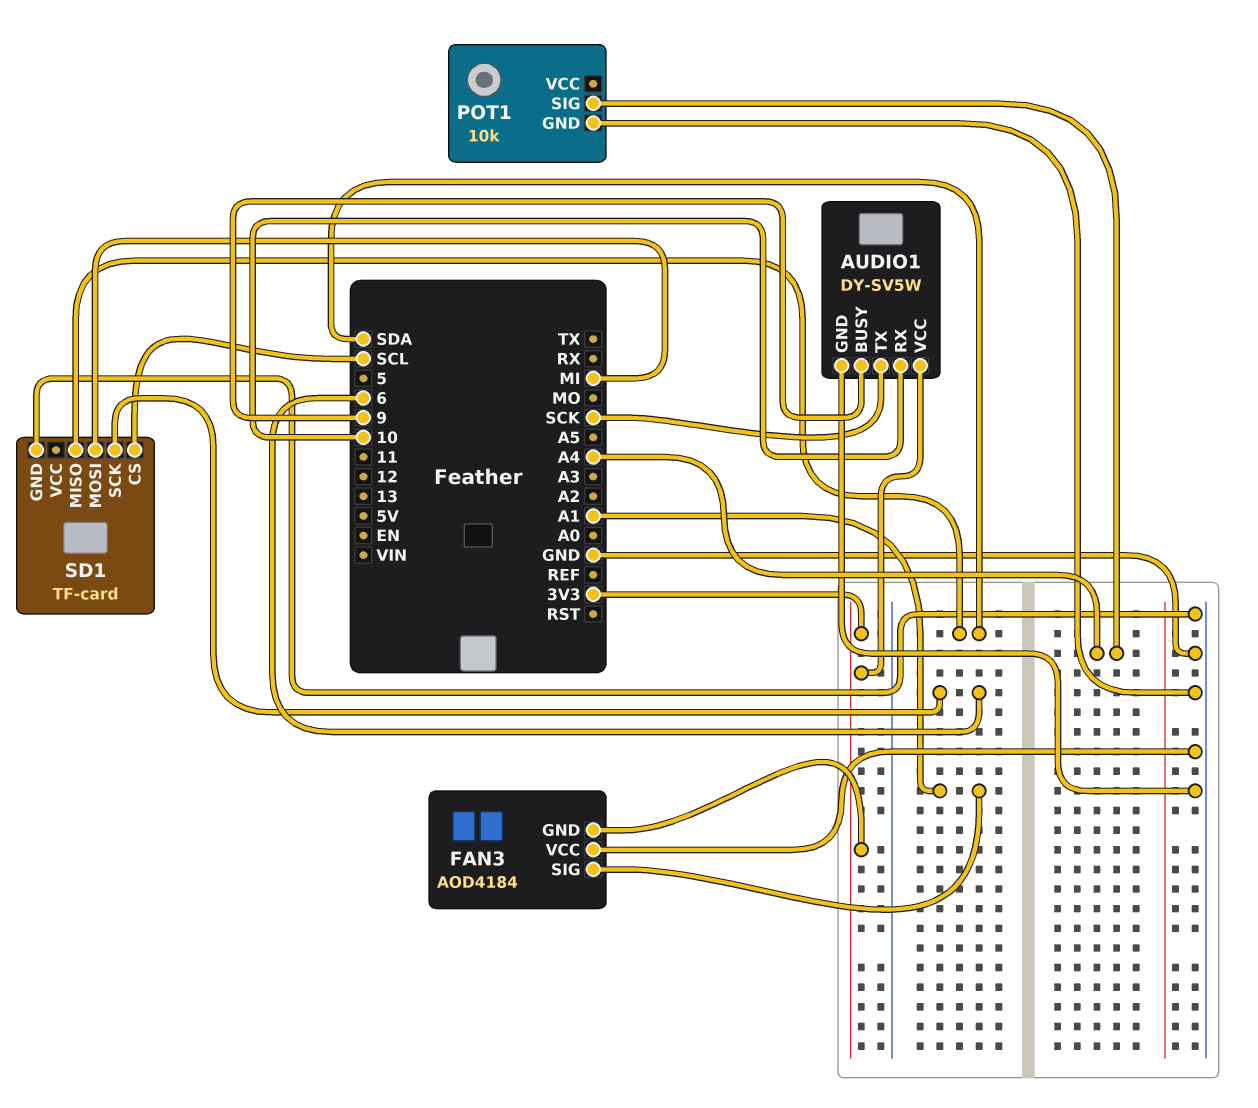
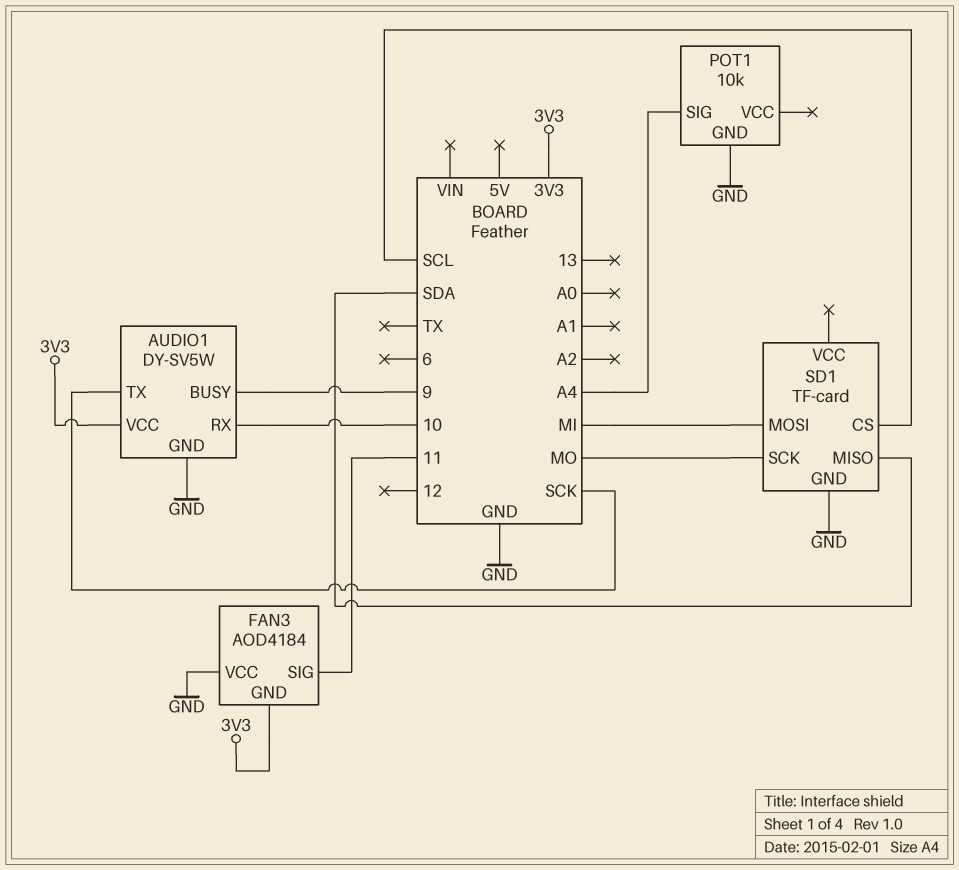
FAN3 pin SIG: A1 -> 11
SD1 pin SCK: 6 -> MO

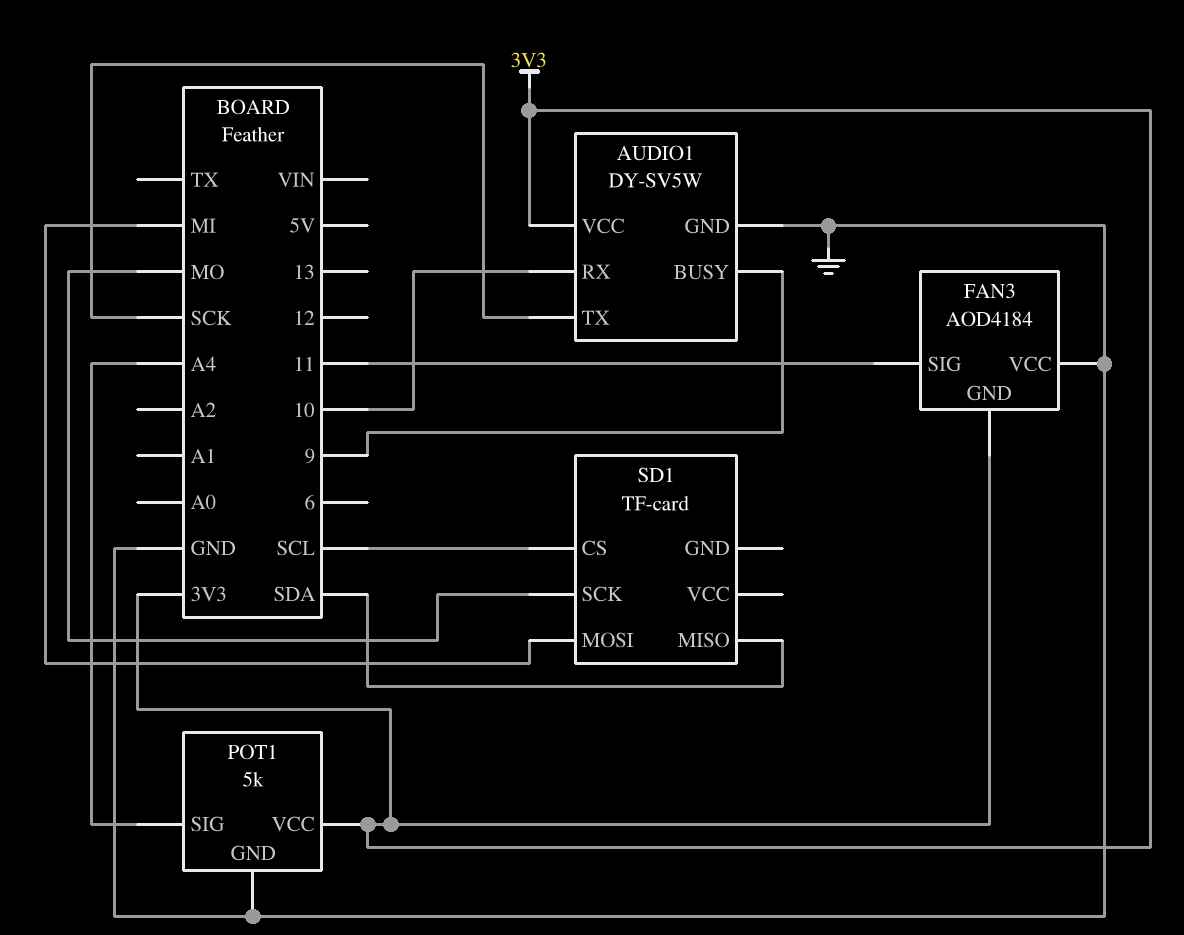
POT1: 10k -> 5k
POT1 pin VCC: none -> 3V3
SD1 pin GND: GND -> none

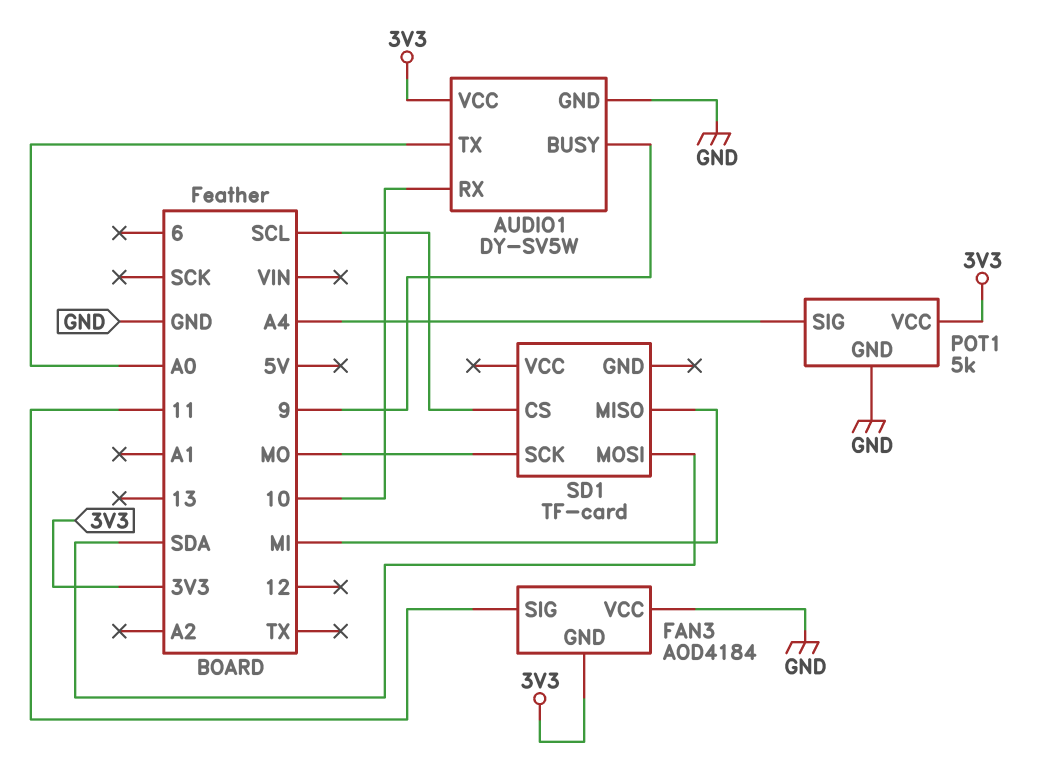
AUDIO1 pin TX: SCK -> A0
SD1 pin MISO: SDA -> MI
SD1 pin MOSI: MI -> SDA

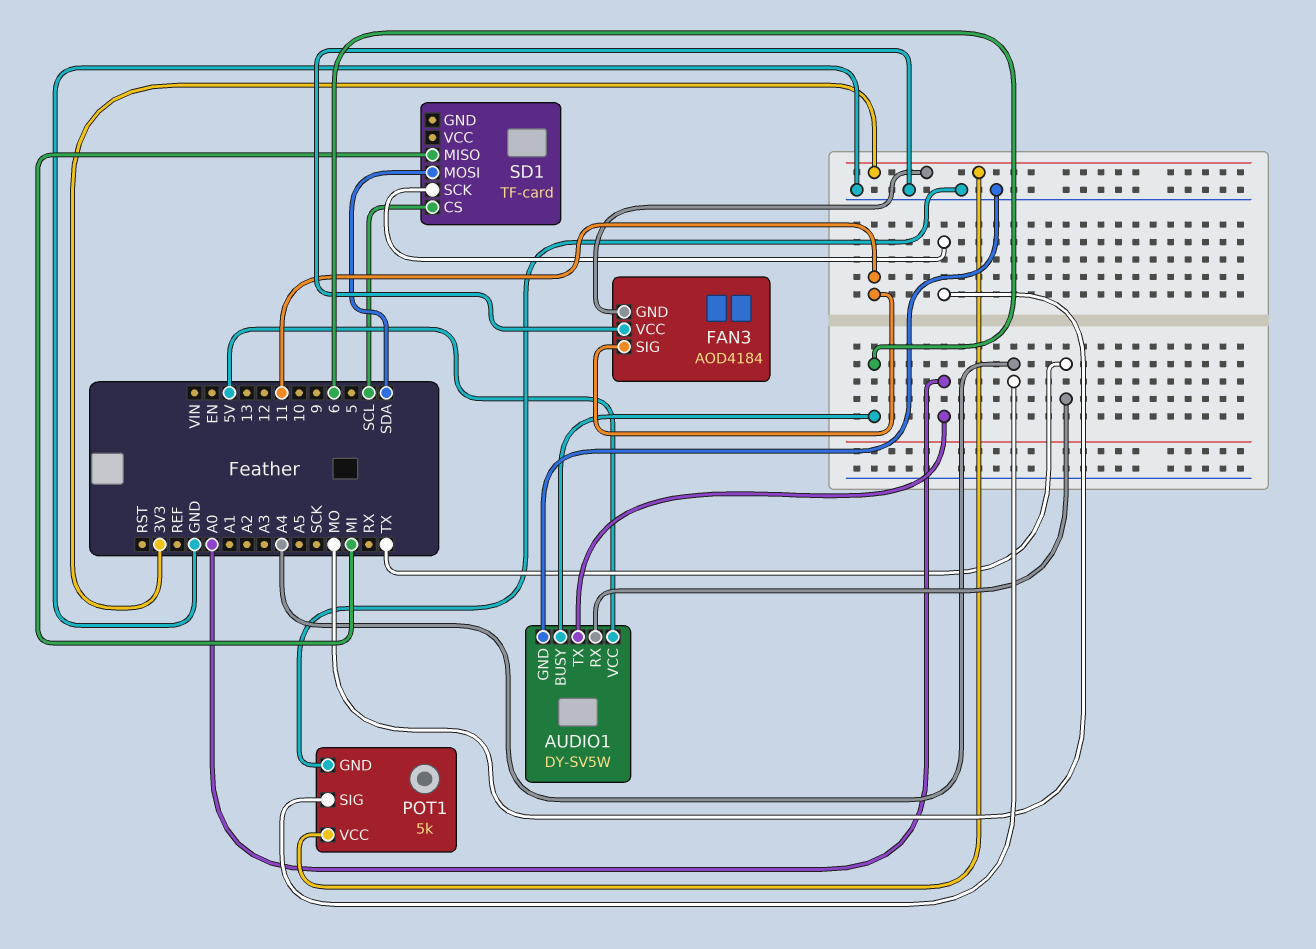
AUDIO1 pin BUSY: 9 -> 6
AUDIO1 pin RX: 10 -> TX
AUDIO1 pin VCC: 3V3 -> 5V

